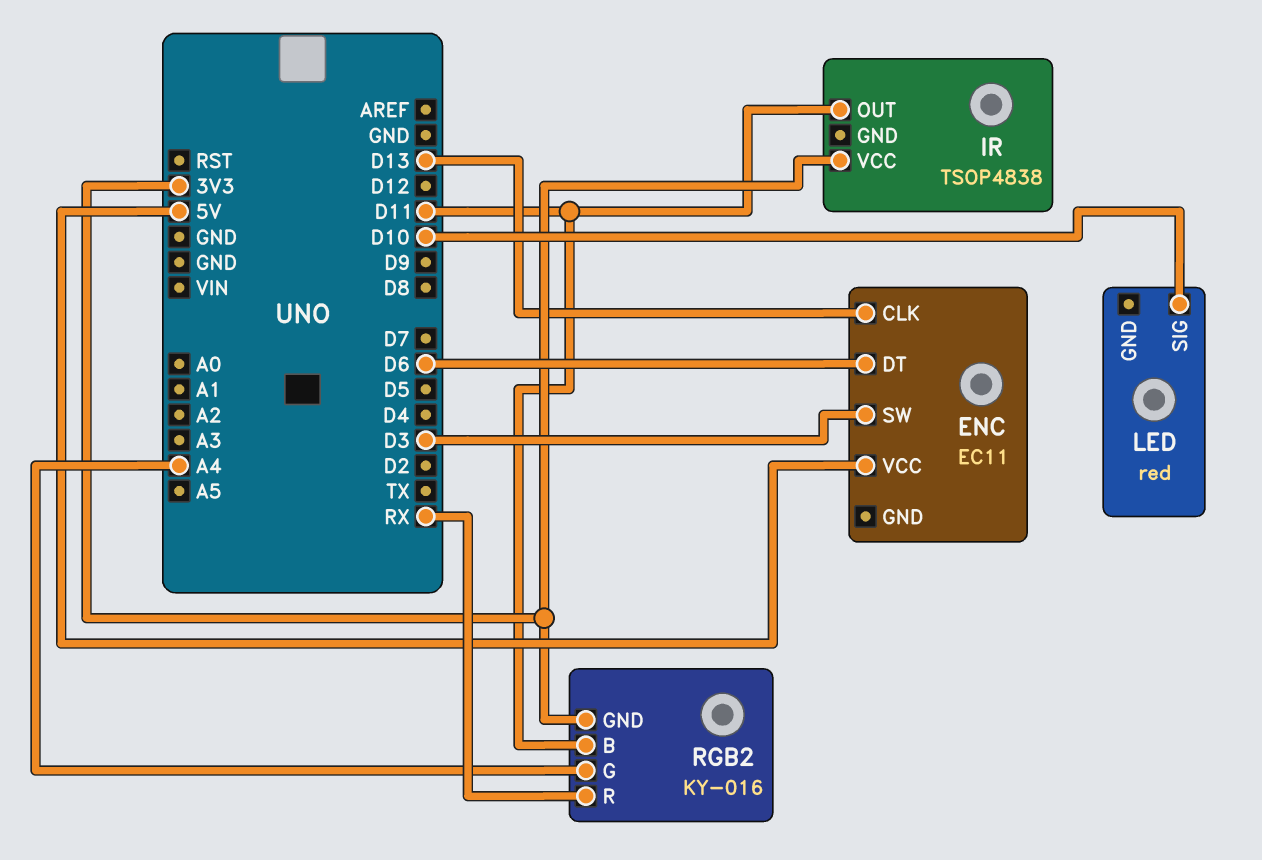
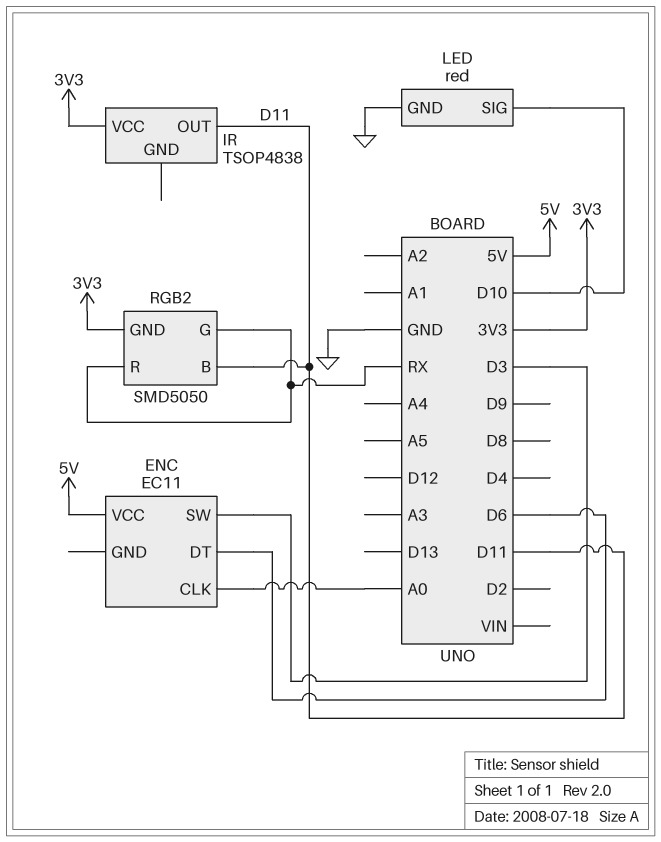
ENC pin CLK: D13 -> A0
LED pin GND: none -> GND
RGB2: KY-016 -> SMD5050
RGB2 pin G: A4 -> RX

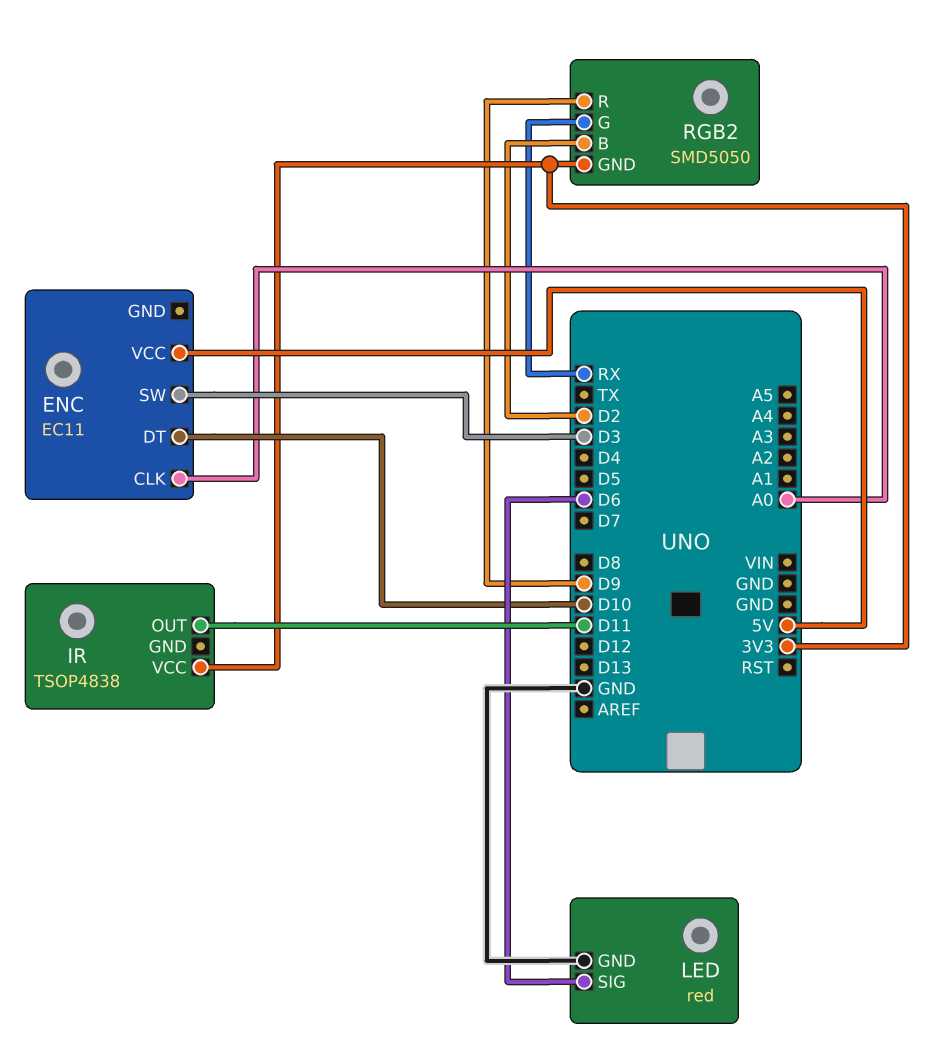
ENC pin DT: D6 -> D10
LED pin SIG: D10 -> D6
RGB2 pin B: D11 -> D2
RGB2 pin R: RX -> D9

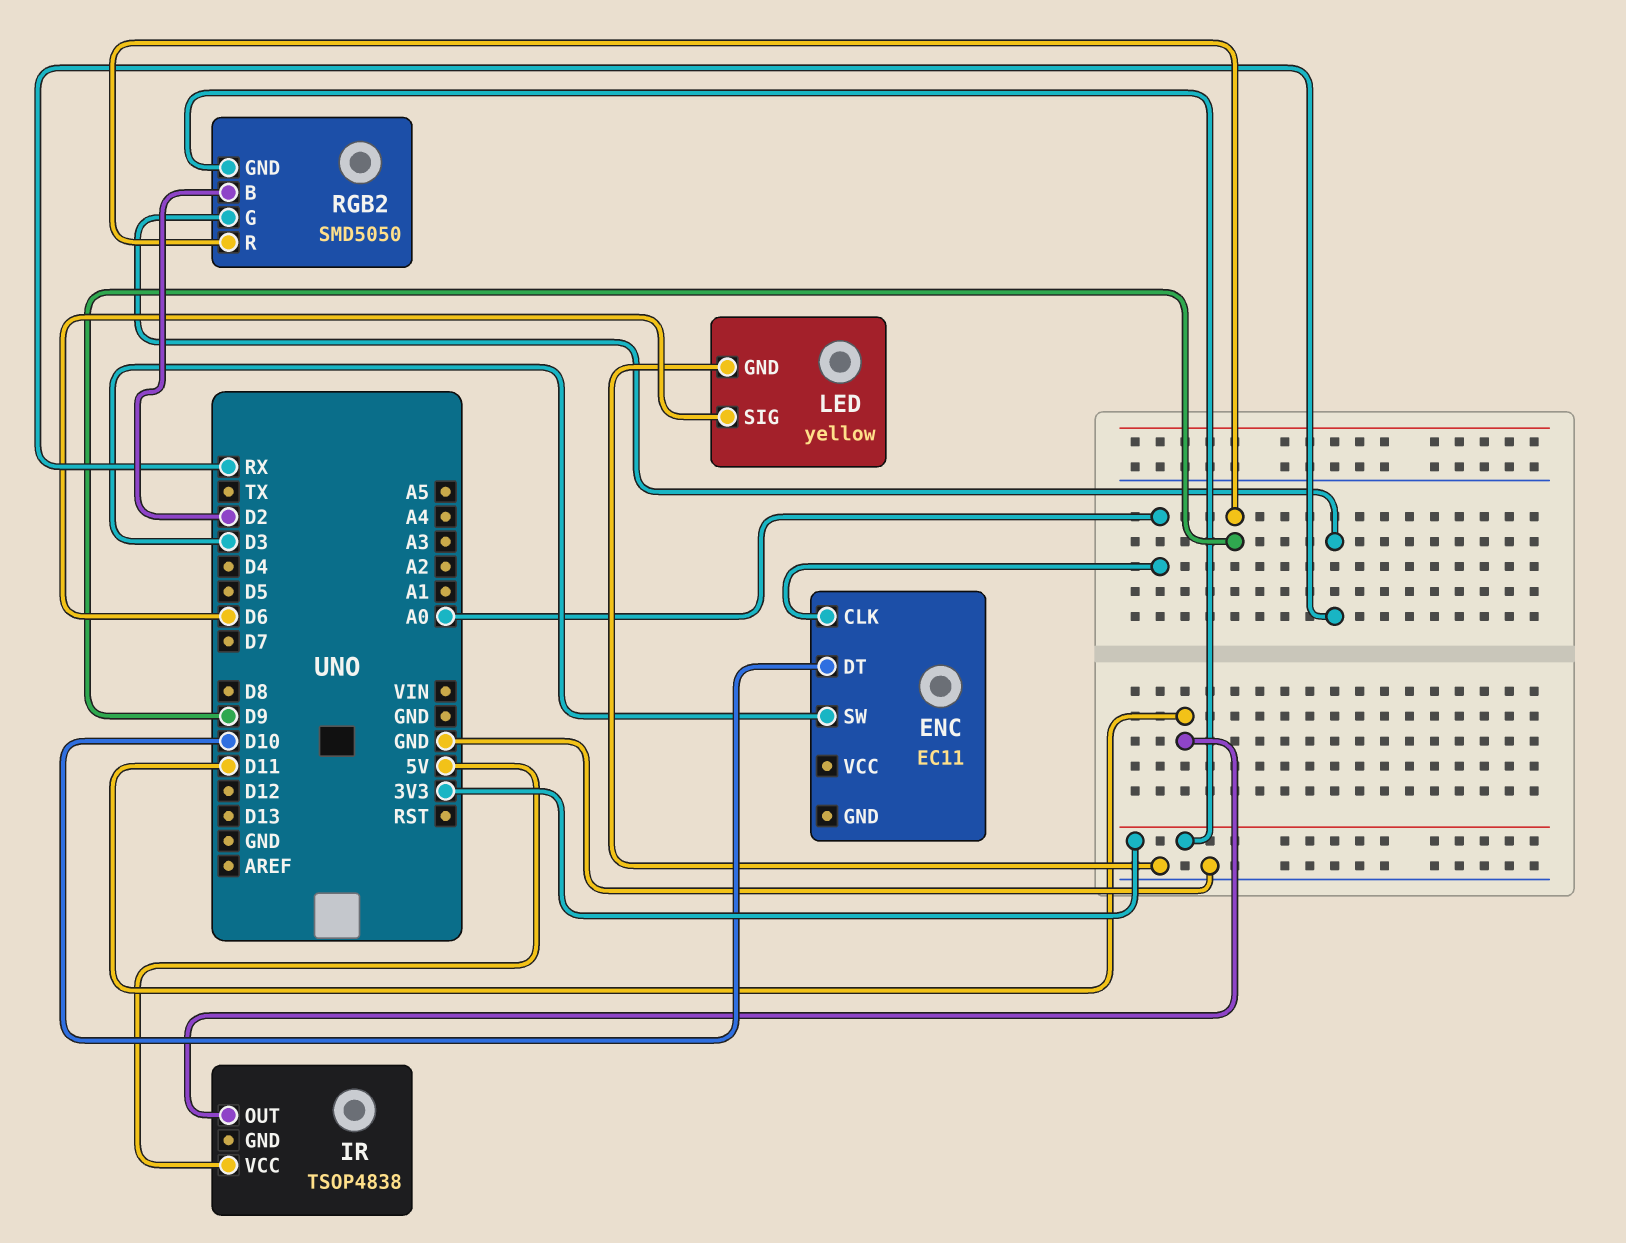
ENC pin VCC: 5V -> none
IR pin VCC: 3V3 -> 5V
LED: red -> yellow

